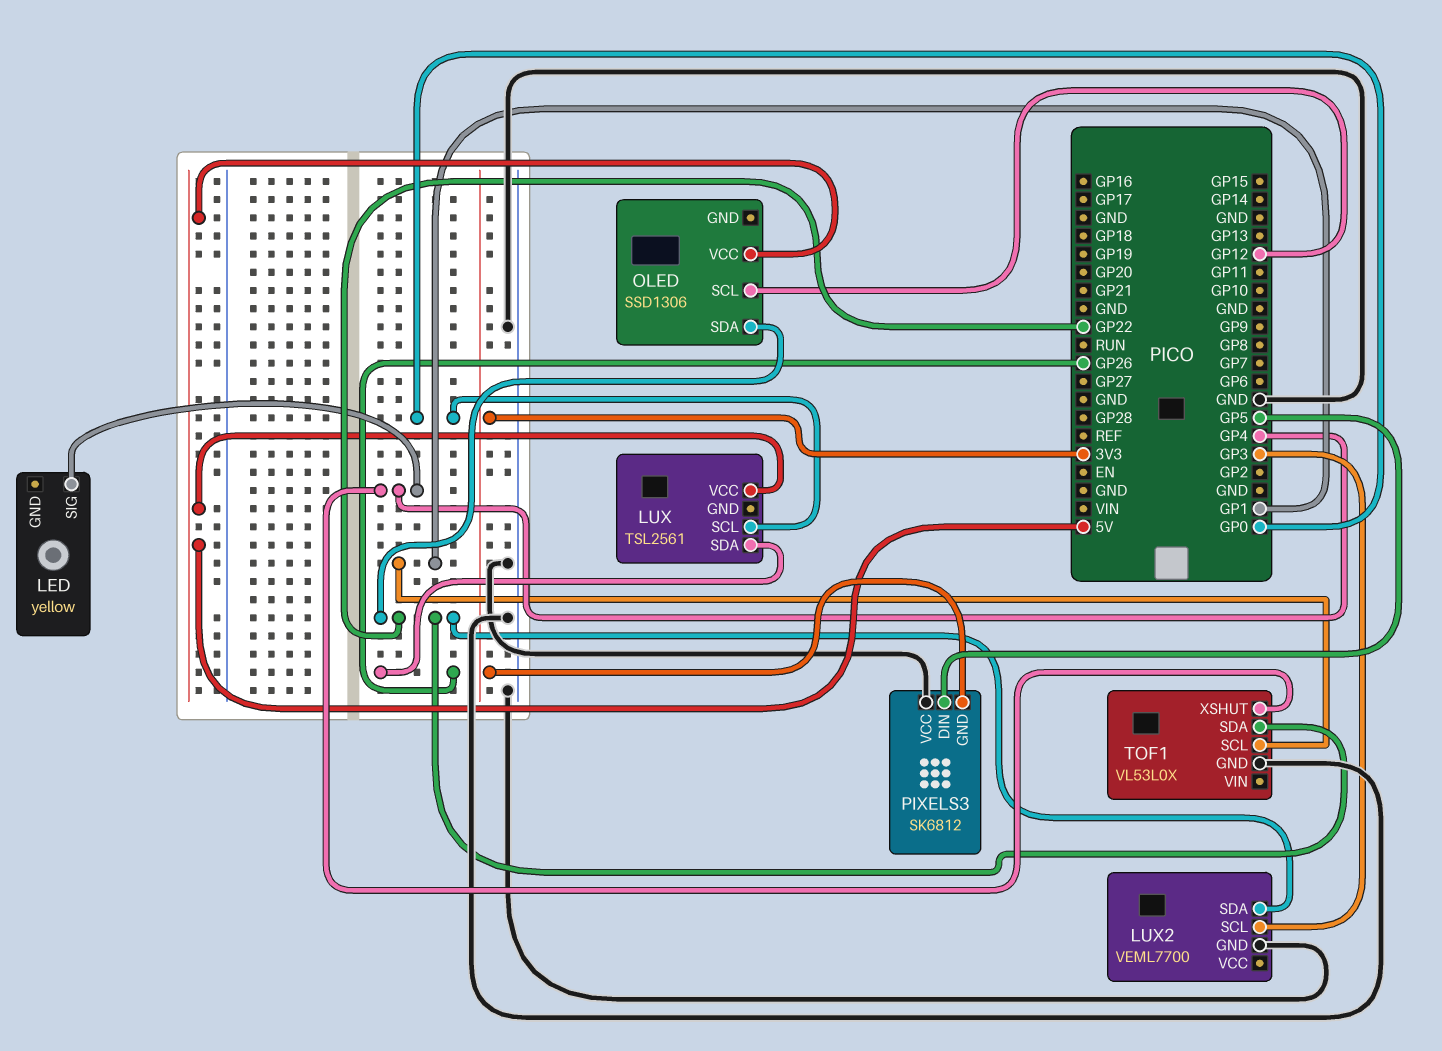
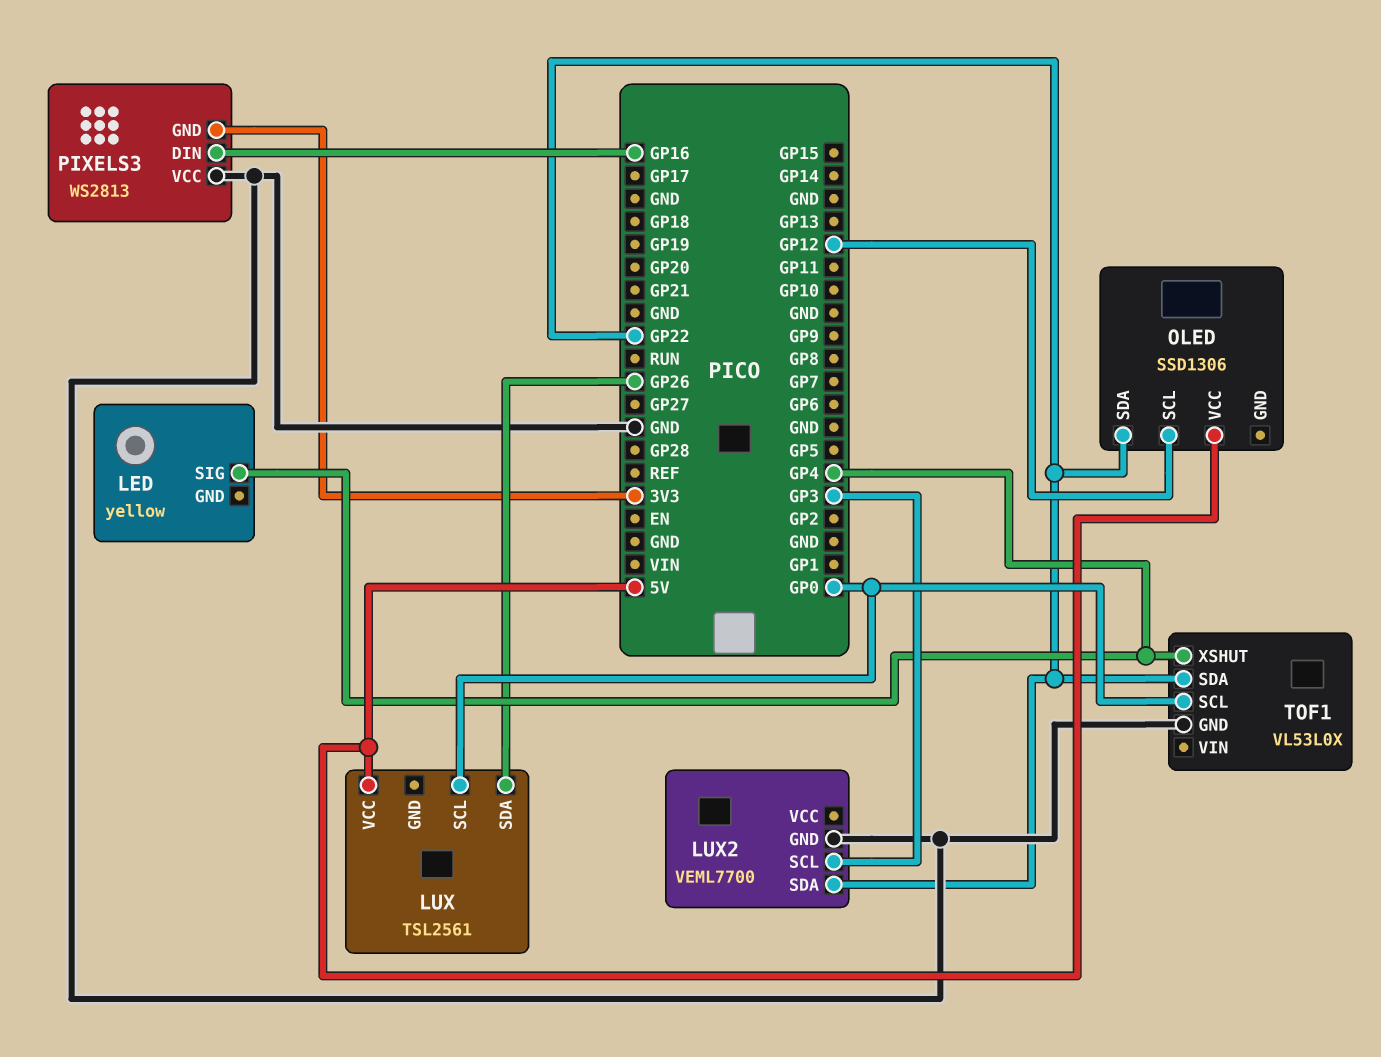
PIXELS3: SK6812 -> WS2813
PIXELS3 pin DIN: GP5 -> GP16
TOF1 pin SCL: GP1 -> GP0

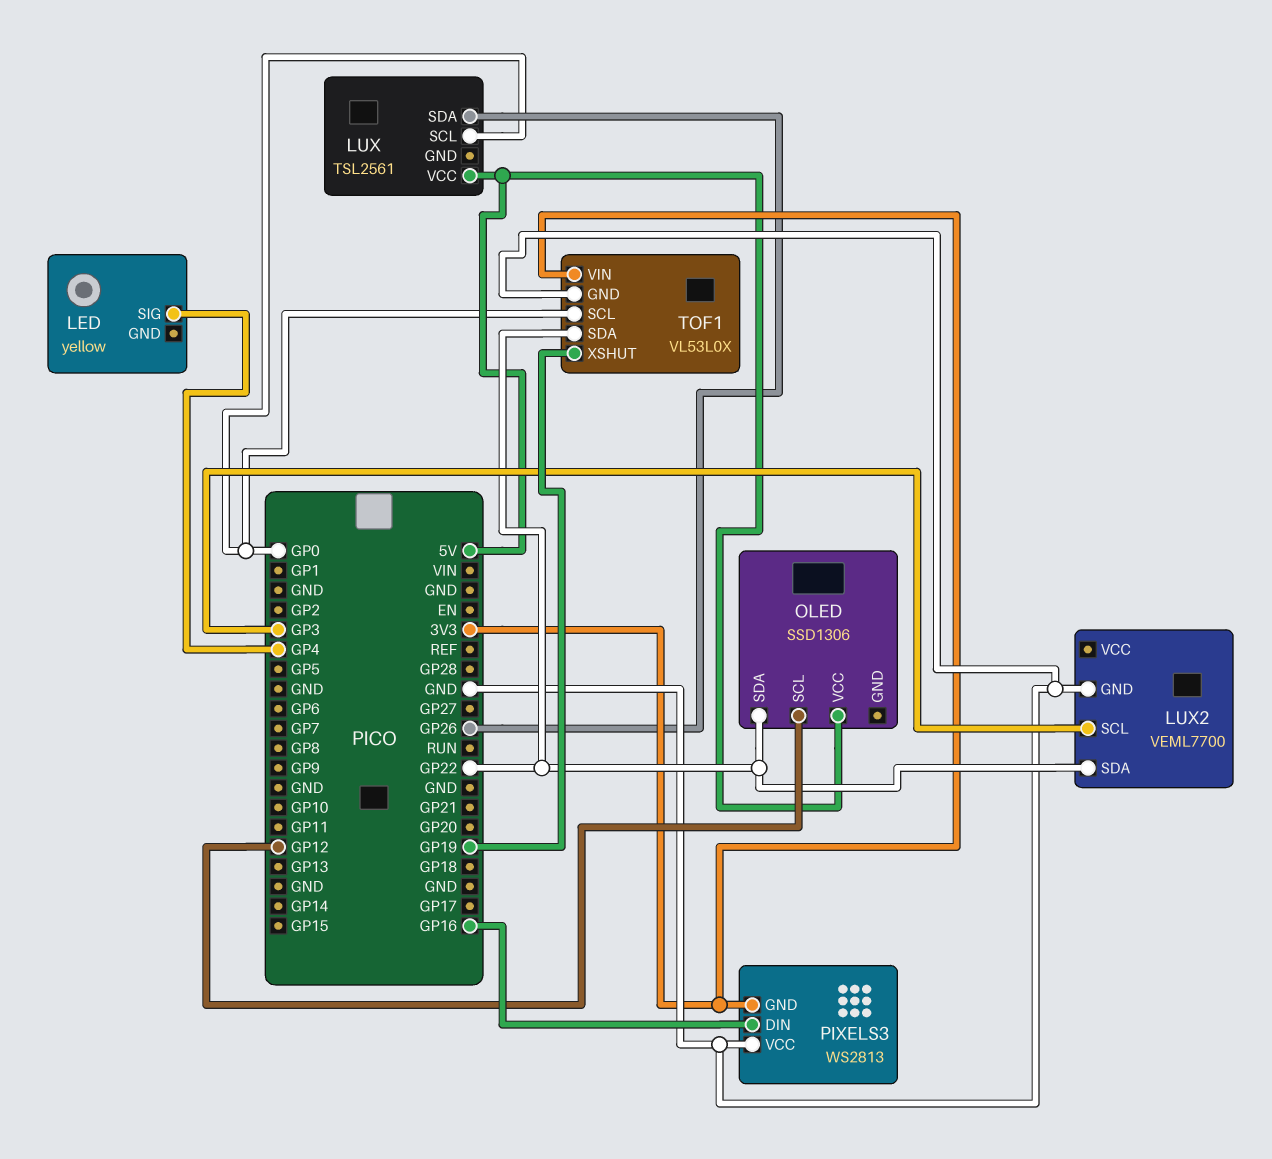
TOF1 pin VIN: none -> 3V3
TOF1 pin XSHUT: GP4 -> GP19

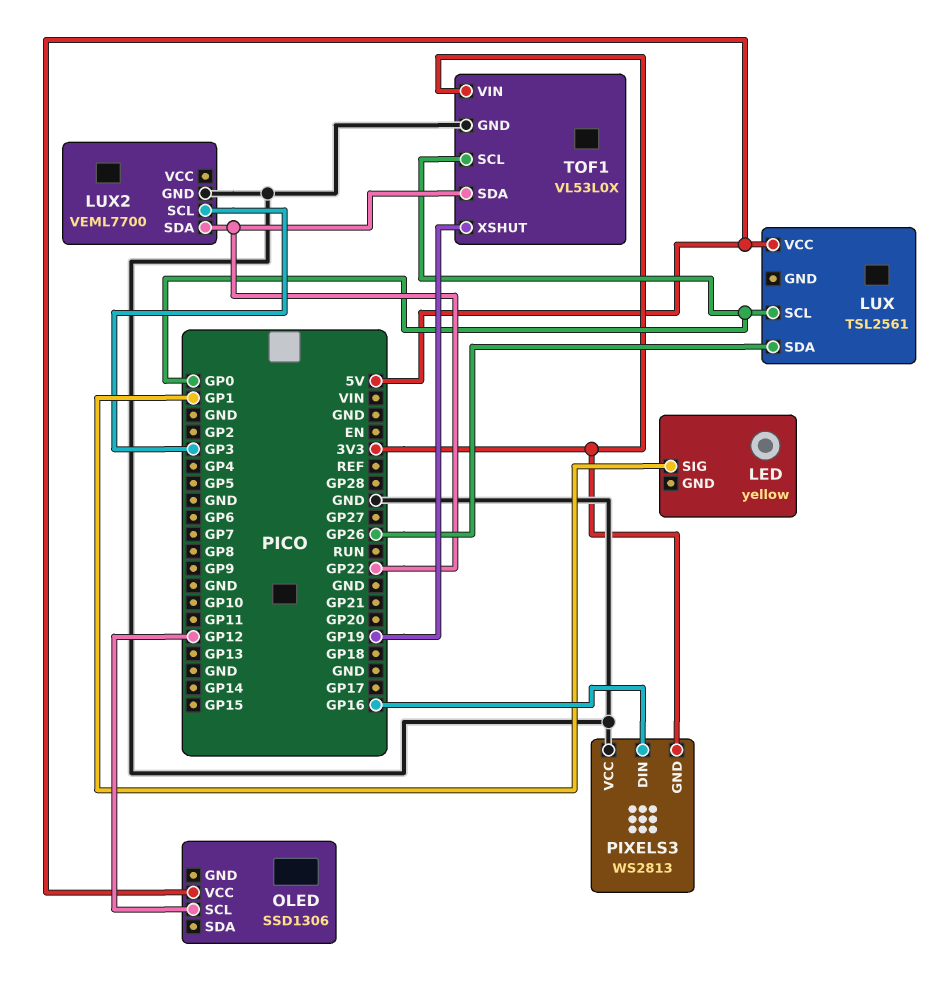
LED pin SIG: GP4 -> GP1
OLED pin SDA: GP22 -> none

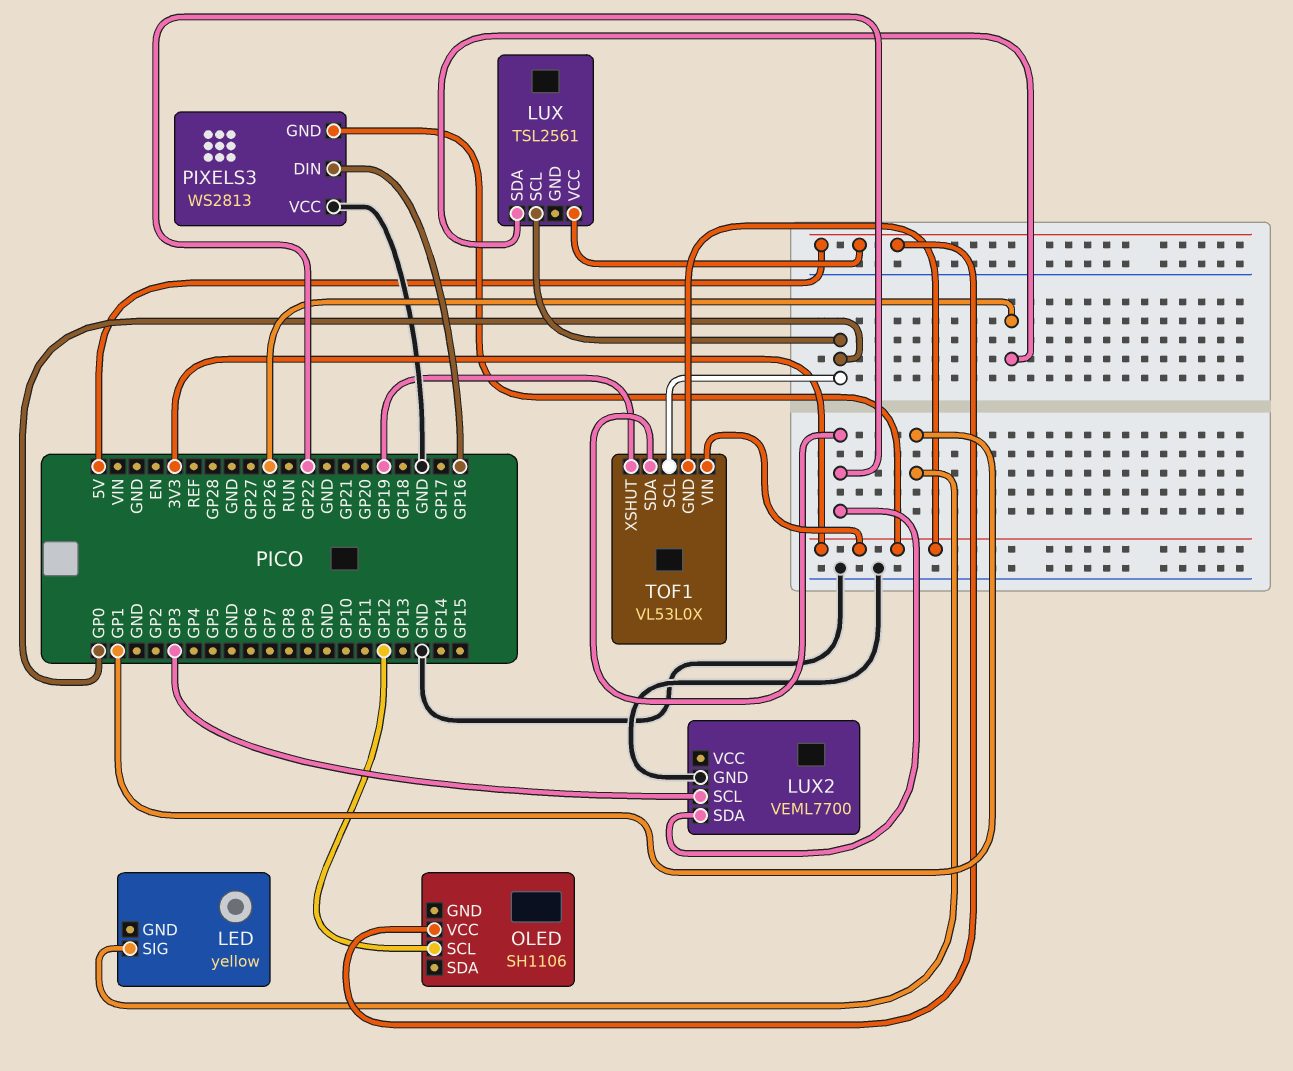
OLED: SSD1306 -> SH1106
TOF1 pin GND: GND -> 3V3

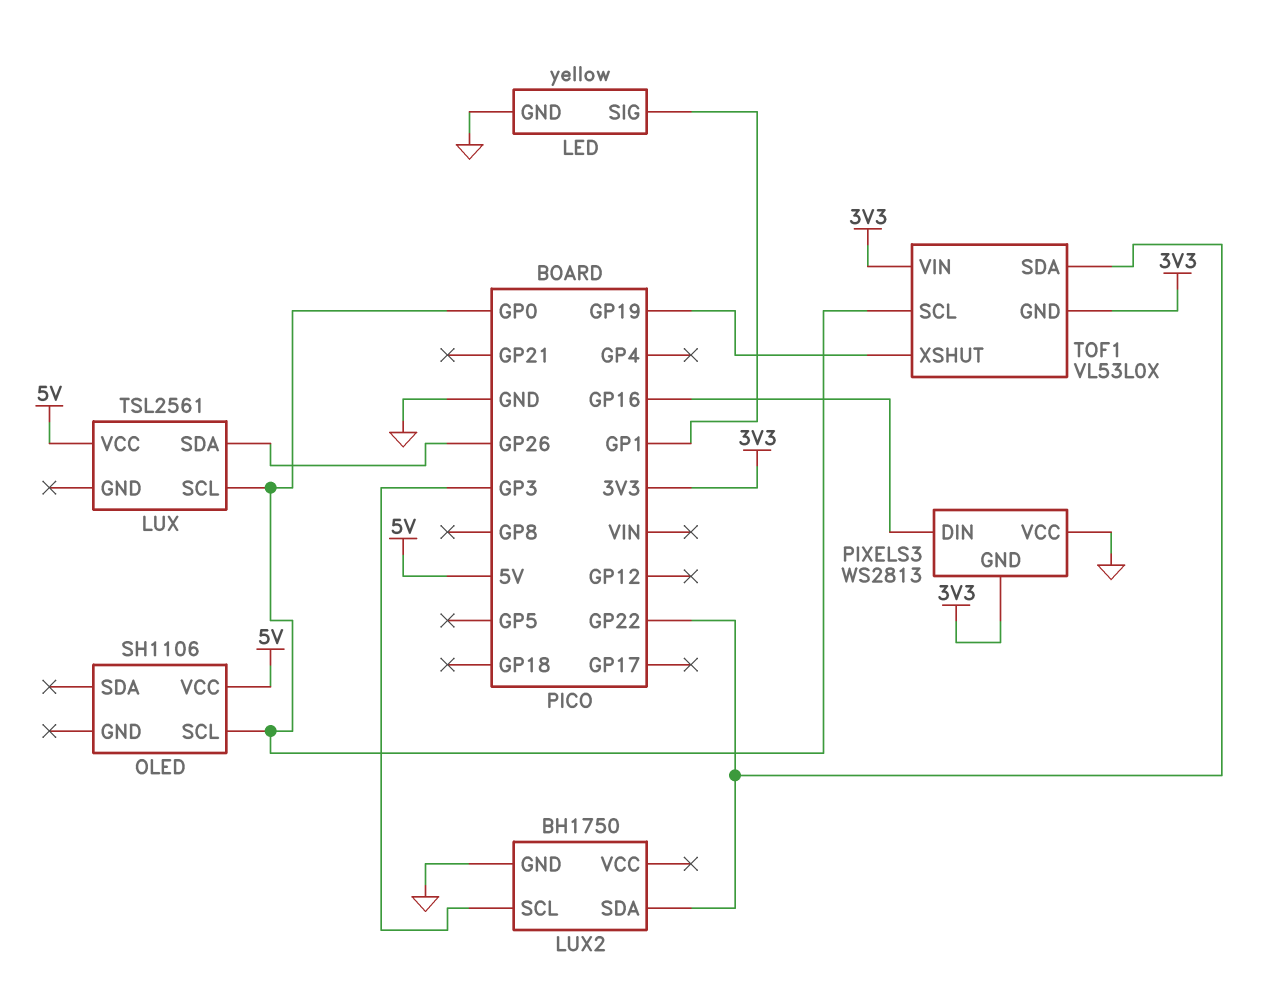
LED pin GND: none -> GND
LUX2: VEML7700 -> BH1750
OLED pin SCL: GP12 -> GP0

